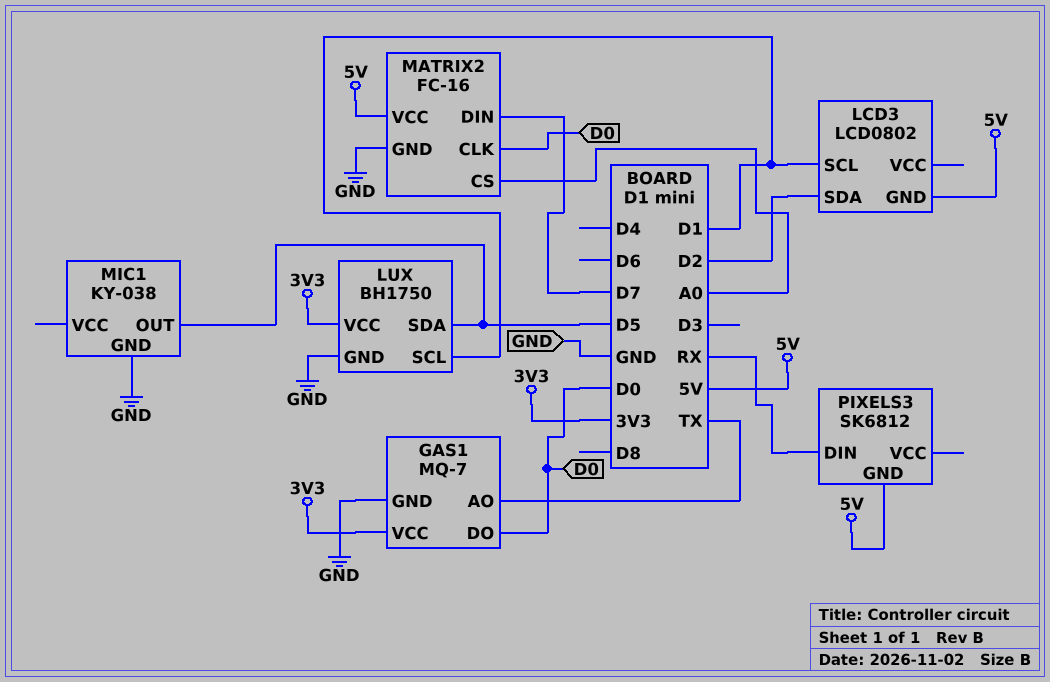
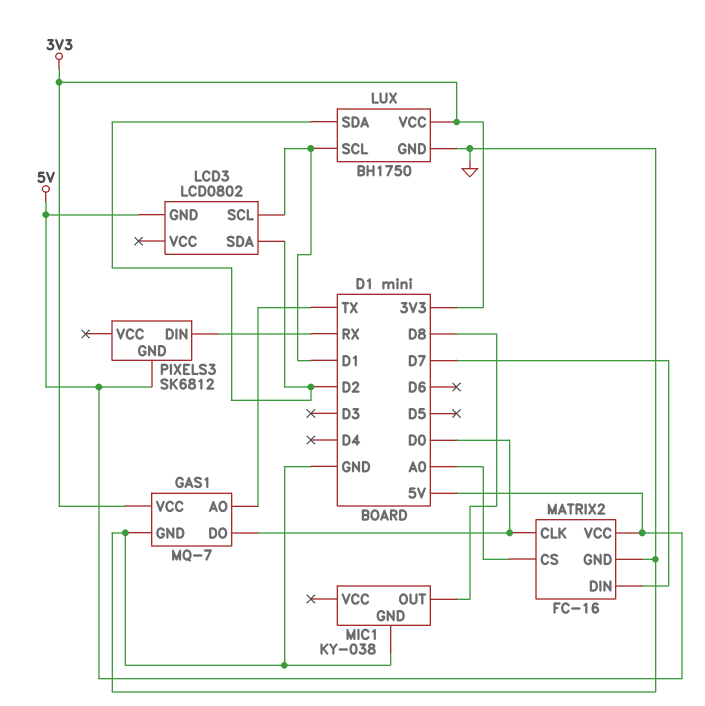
LUX pin SDA: D5 -> D2
MIC1 pin OUT: D5 -> D8

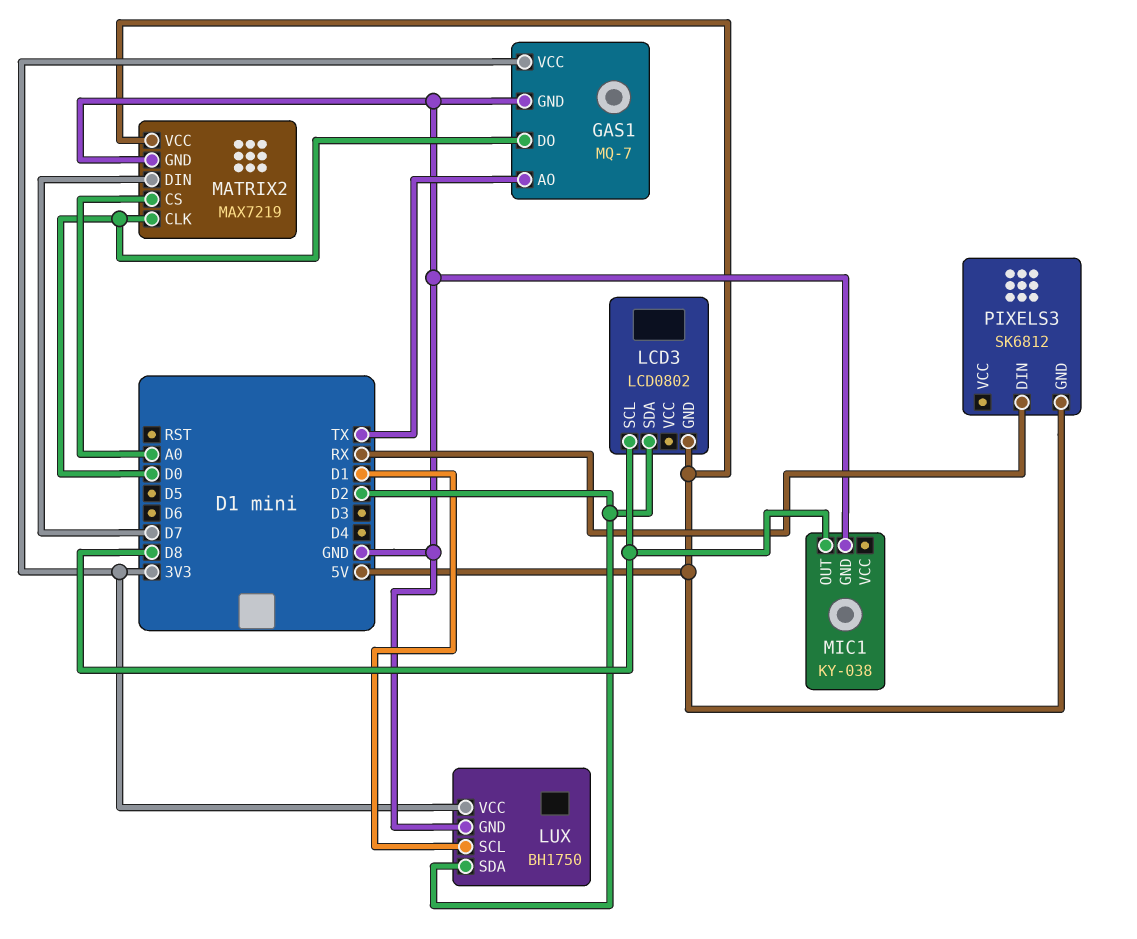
LCD3 pin SCL: D1 -> D8
MATRIX2: FC-16 -> MAX7219

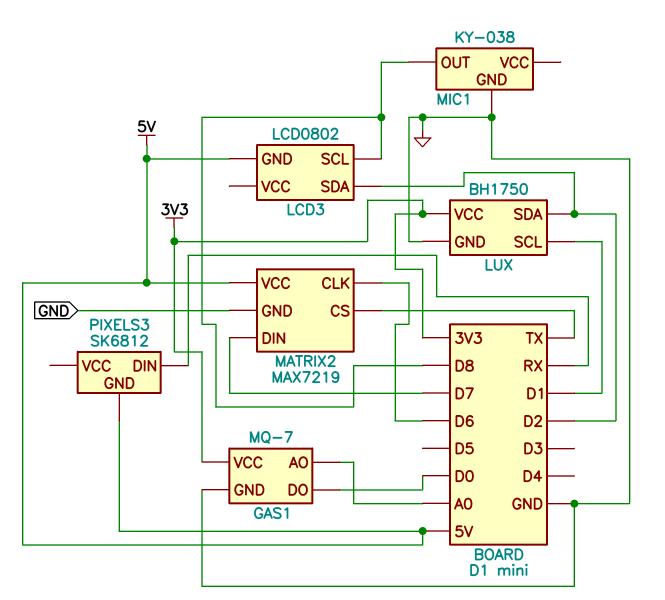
GAS1 pin AO: TX -> A0
MATRIX2 pin CLK: D0 -> D6
MATRIX2 pin CS: A0 -> TX

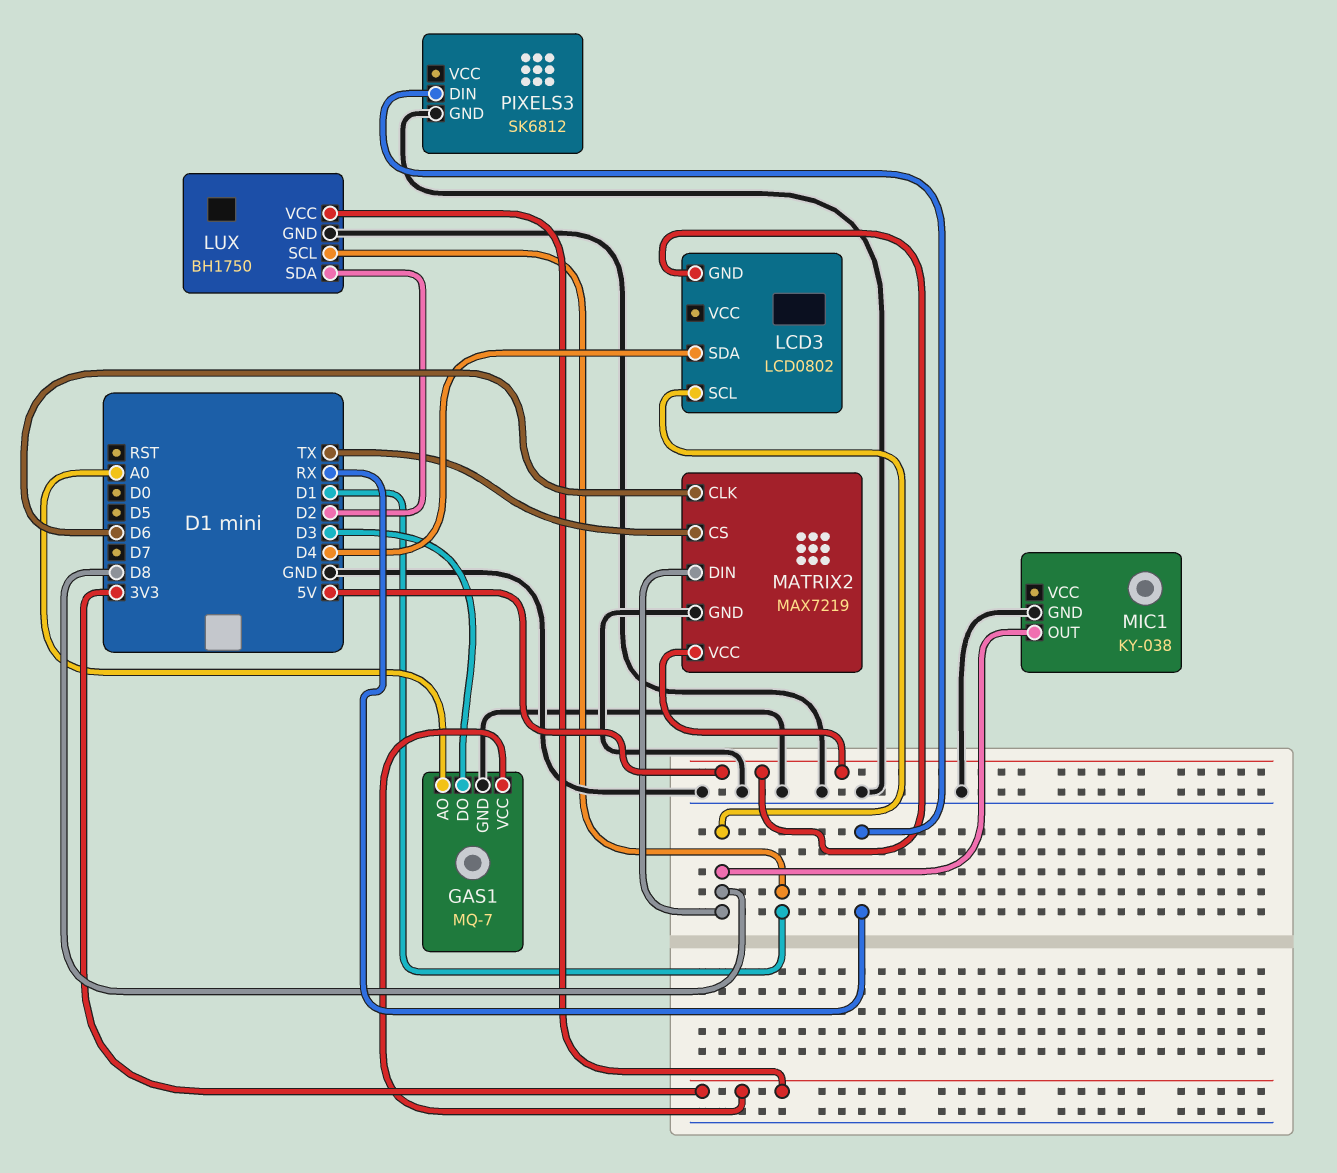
GAS1 pin DO: D0 -> D3
LCD3 pin SDA: D2 -> D4
MATRIX2 pin DIN: D7 -> D8
PIXELS3 pin GND: 5V -> GND

